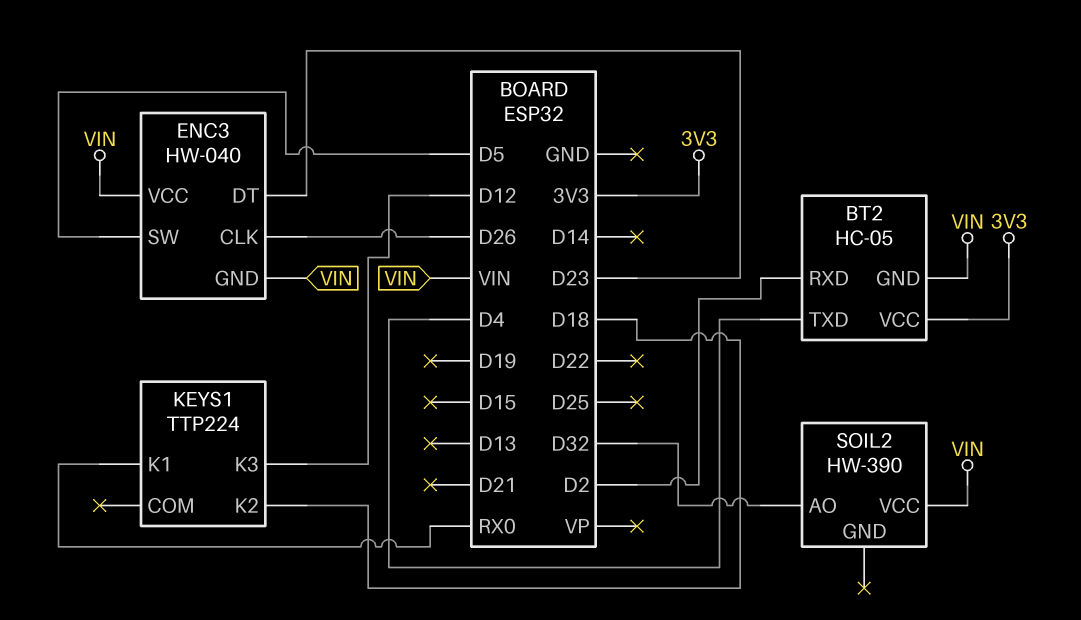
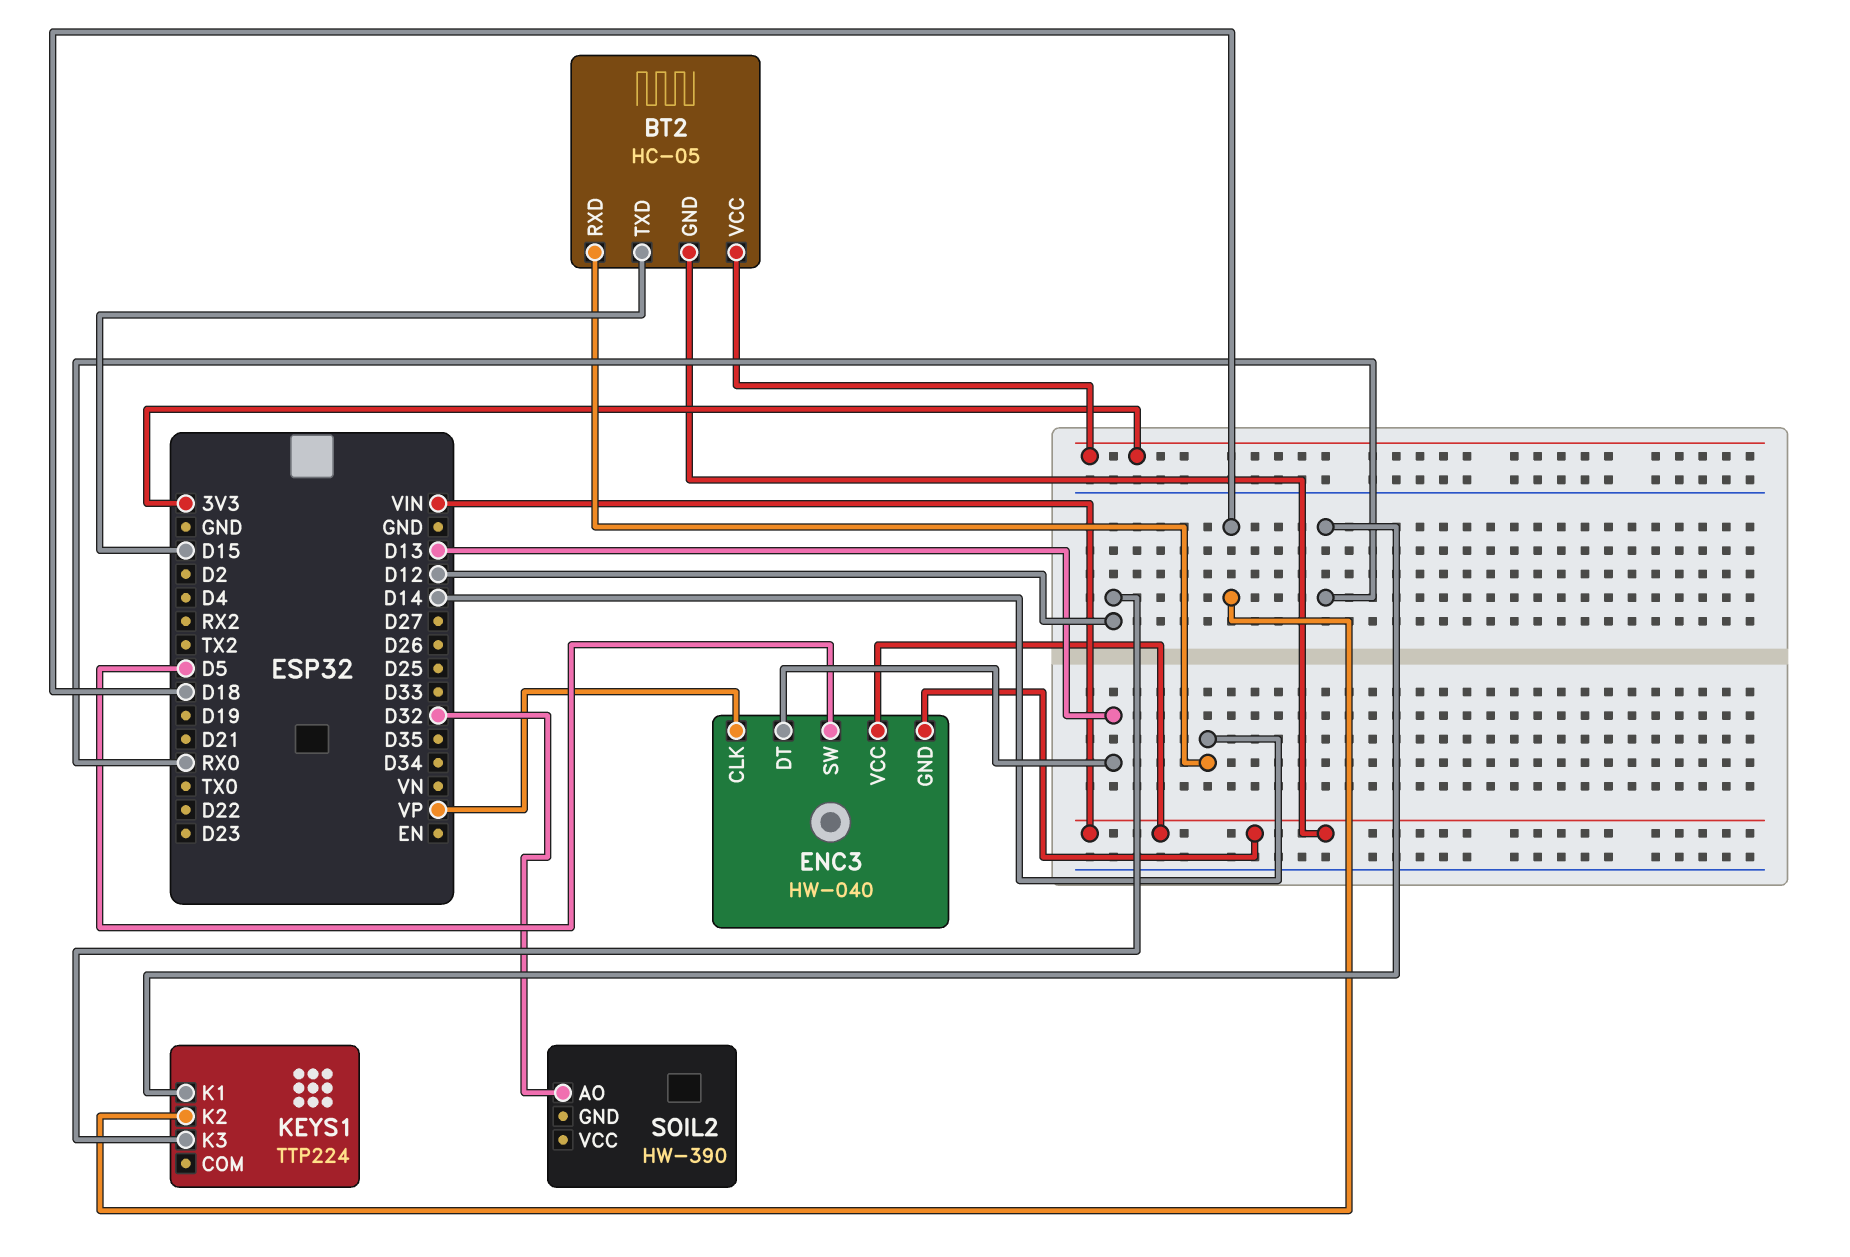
BT2 pin RXD: D2 -> D14
BT2 pin TXD: D4 -> D15
ENC3 pin CLK: D26 -> VP
ENC3 pin DT: D23 -> D13
SOIL2 pin VCC: VIN -> none

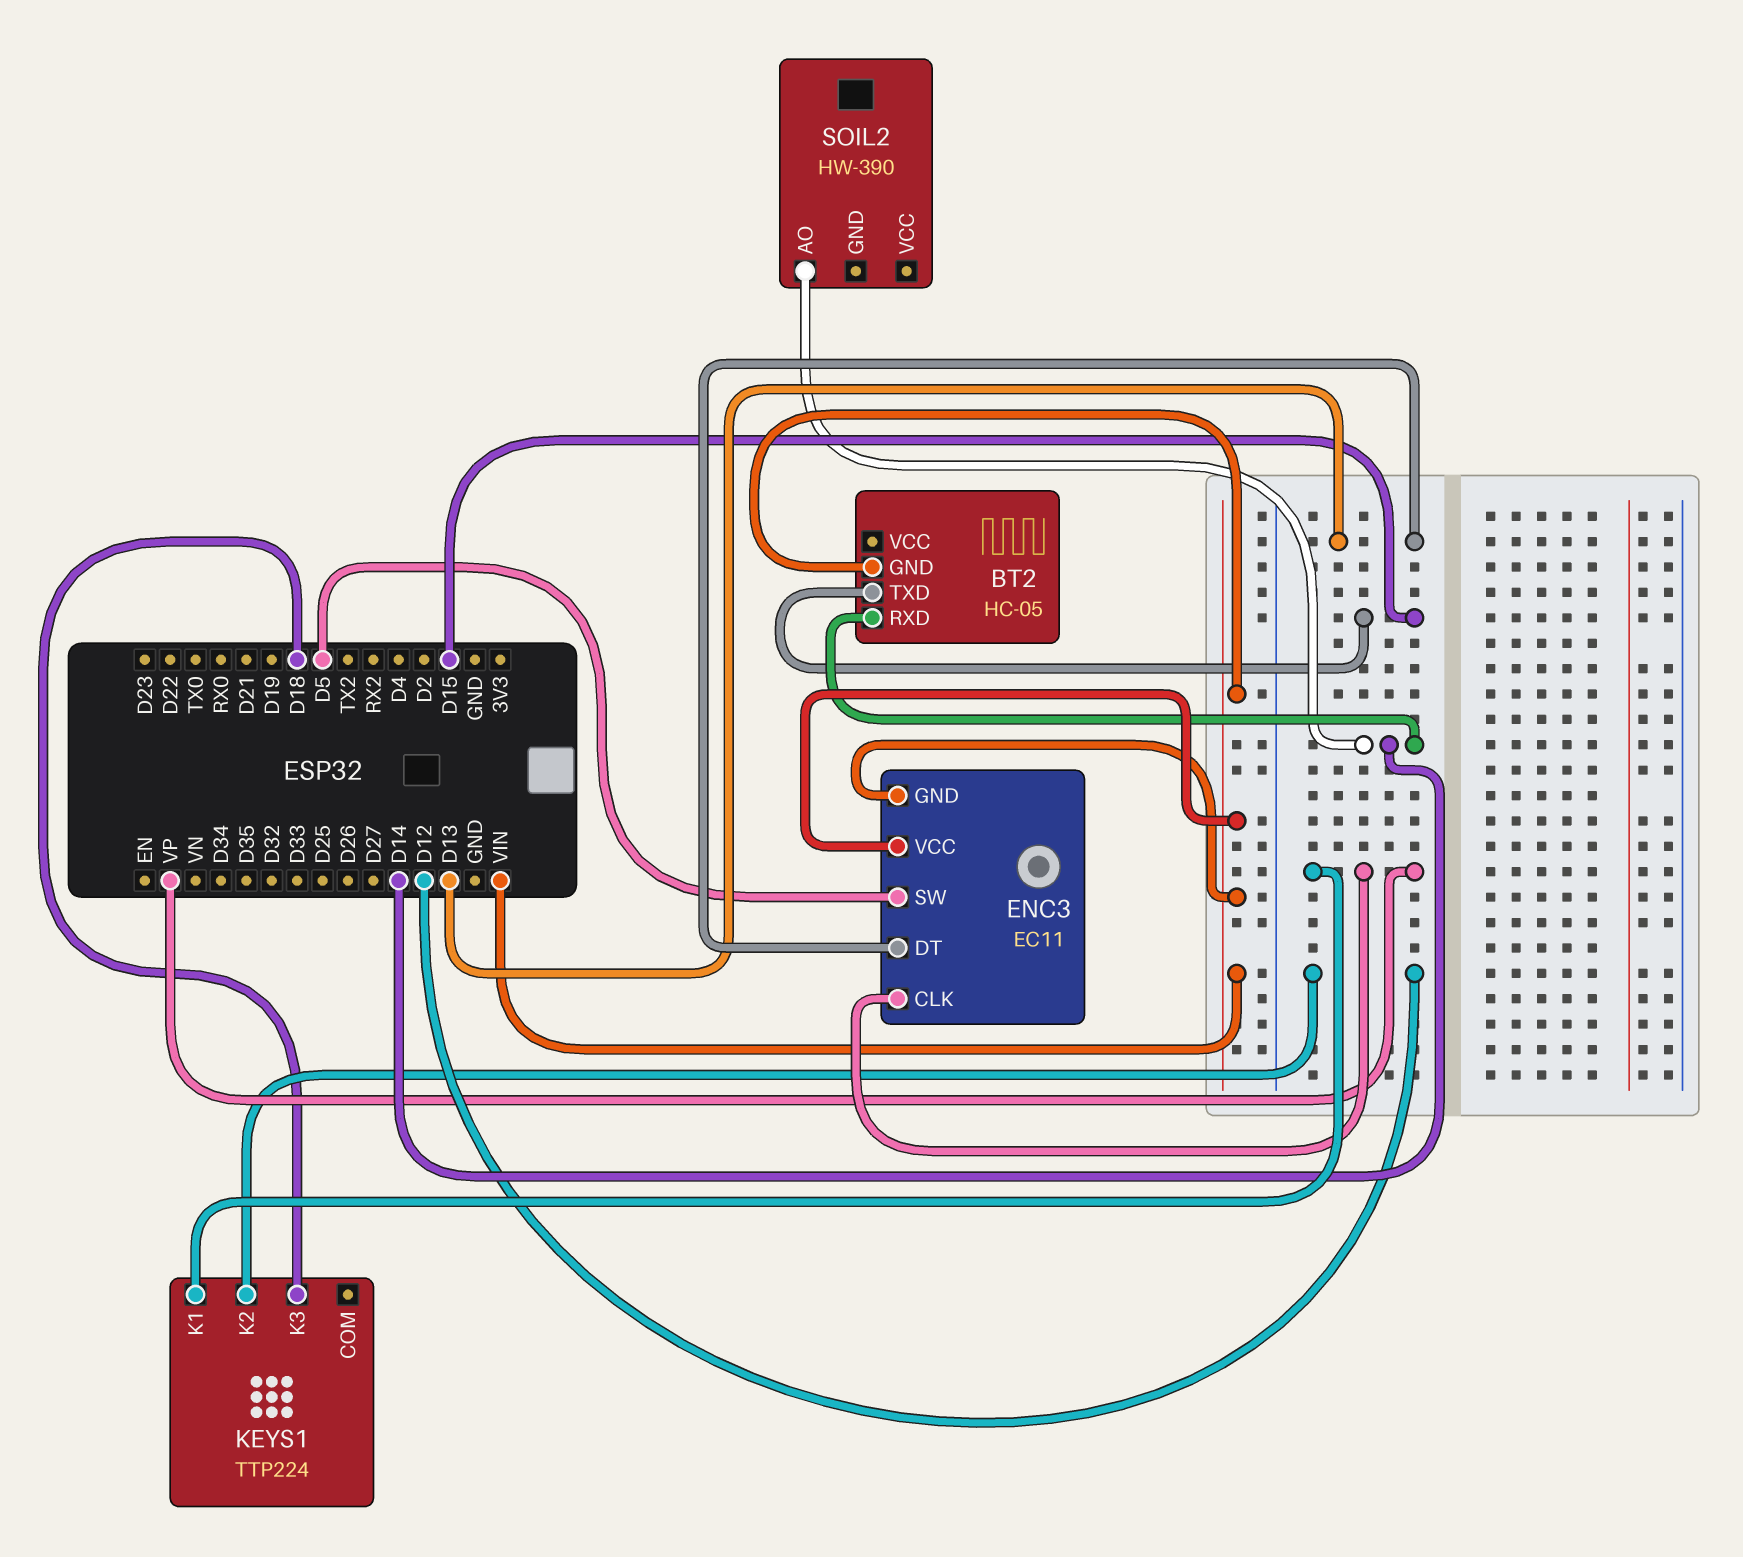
BT2 pin VCC: 3V3 -> none
ENC3: HW-040 -> EC11
KEYS1 pin K1: RX0 -> VP
KEYS1 pin K2: D18 -> D12
KEYS1 pin K3: D12 -> D18
SOIL2 pin AO: D32 -> D14

